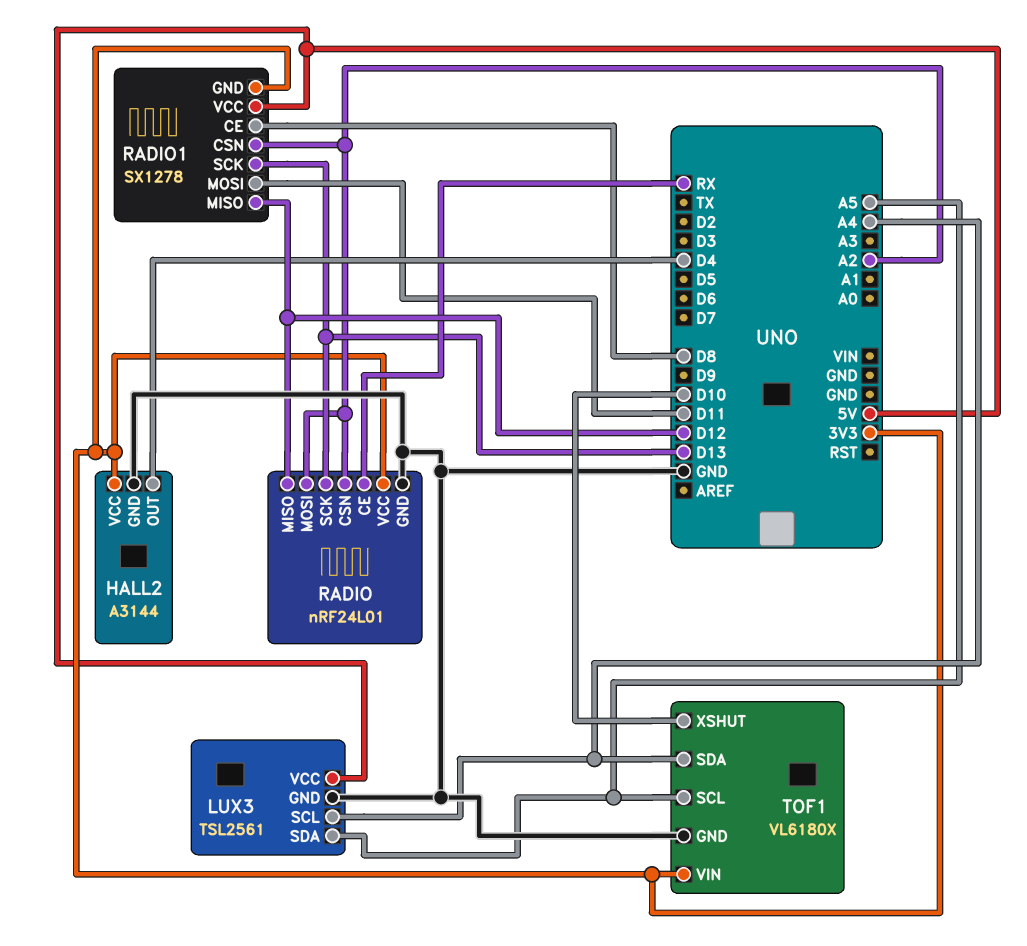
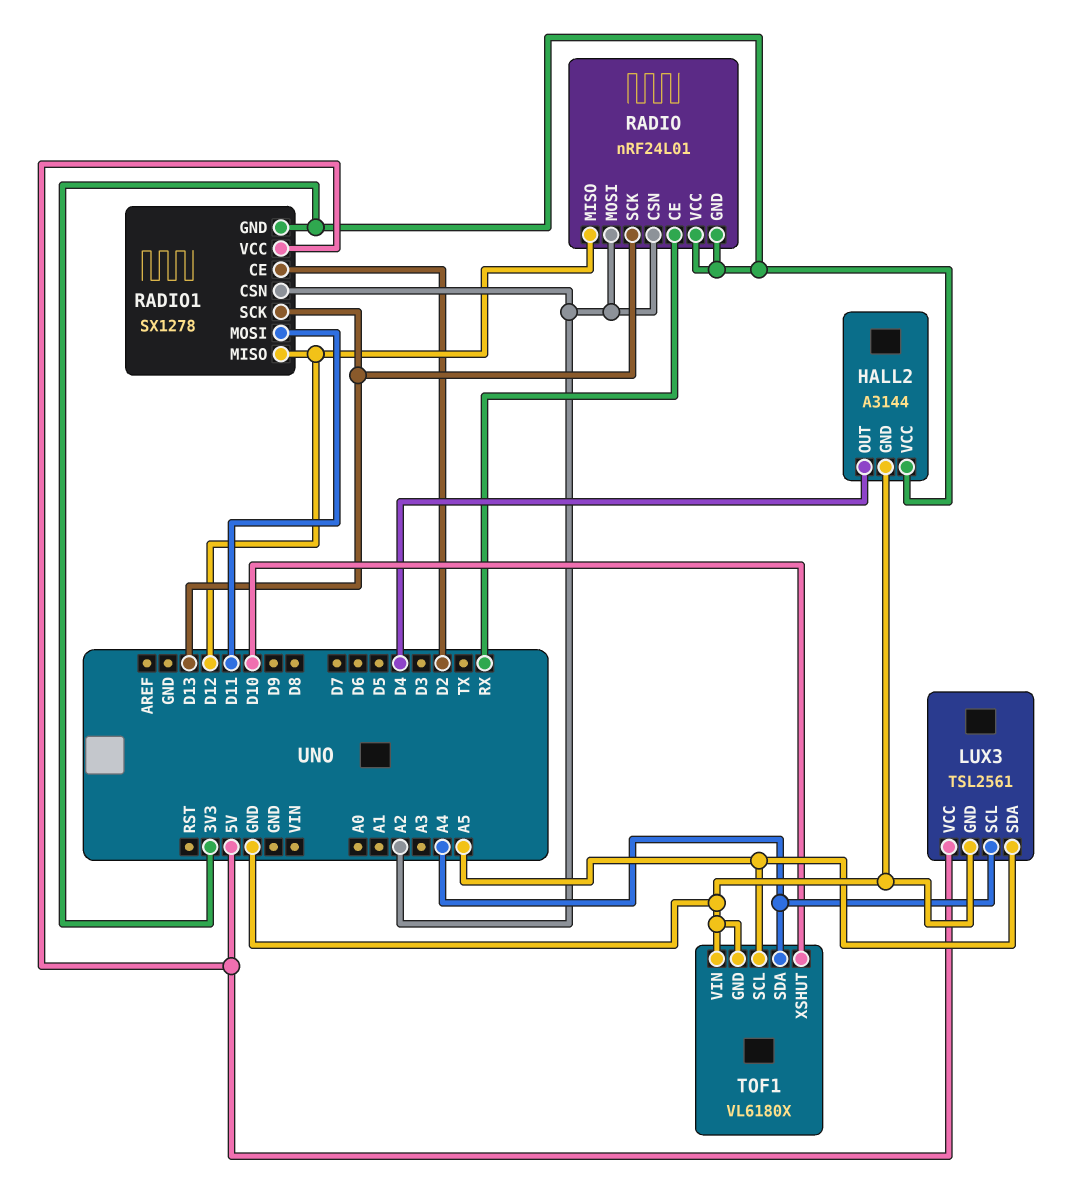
RADIO pin GND: GND -> 3V3
RADIO1 pin CE: D8 -> D2
TOF1 pin VIN: 3V3 -> GND

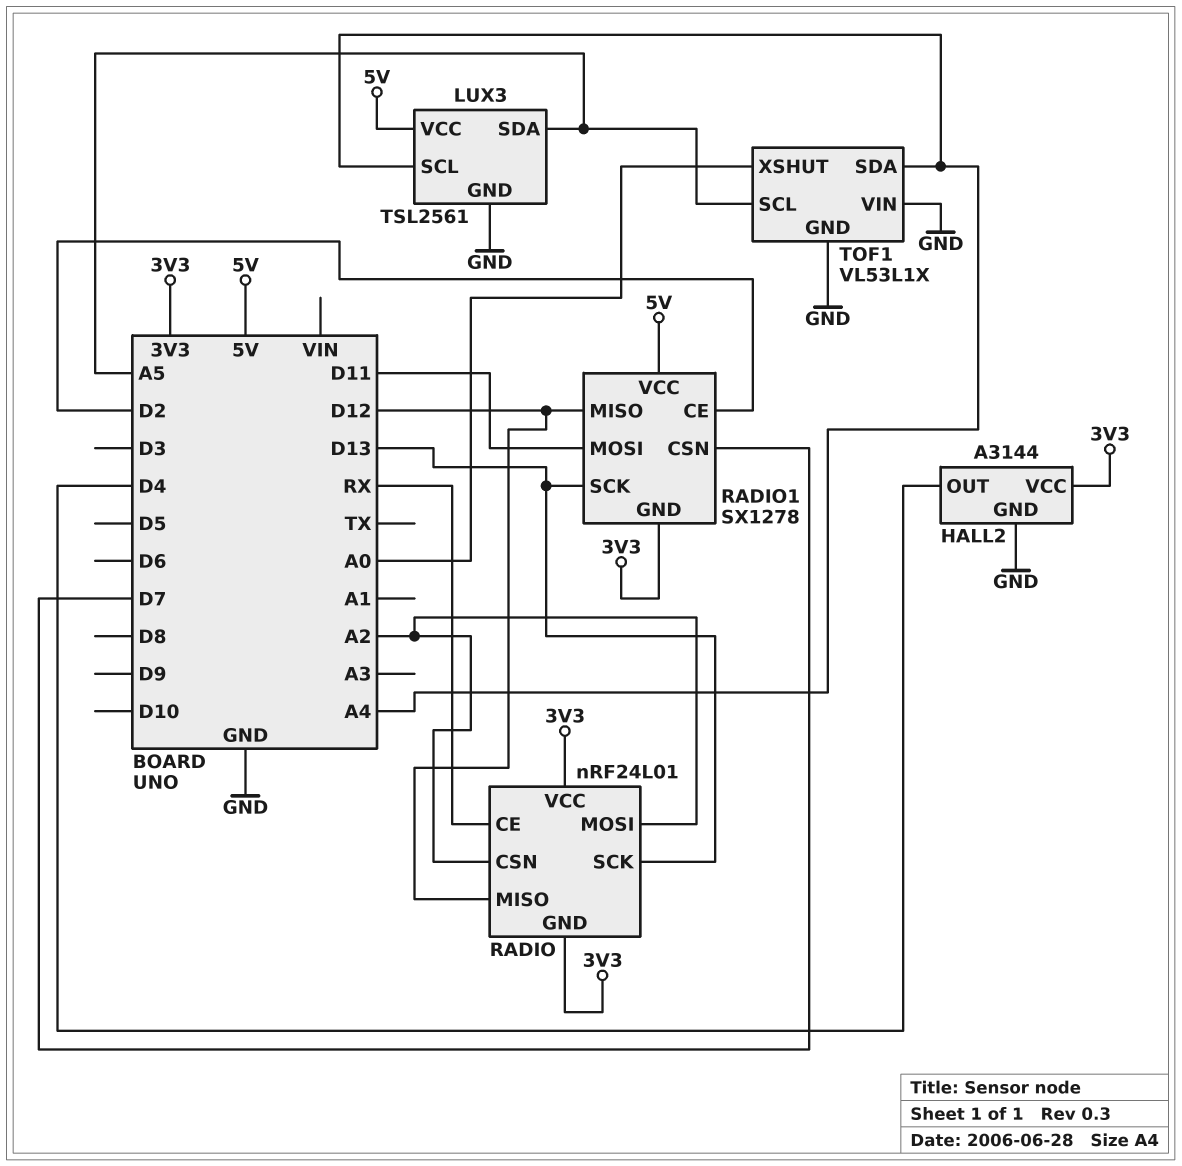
RADIO1 pin CSN: A2 -> D7
TOF1: VL6180X -> VL53L1X
TOF1 pin XSHUT: D10 -> A0

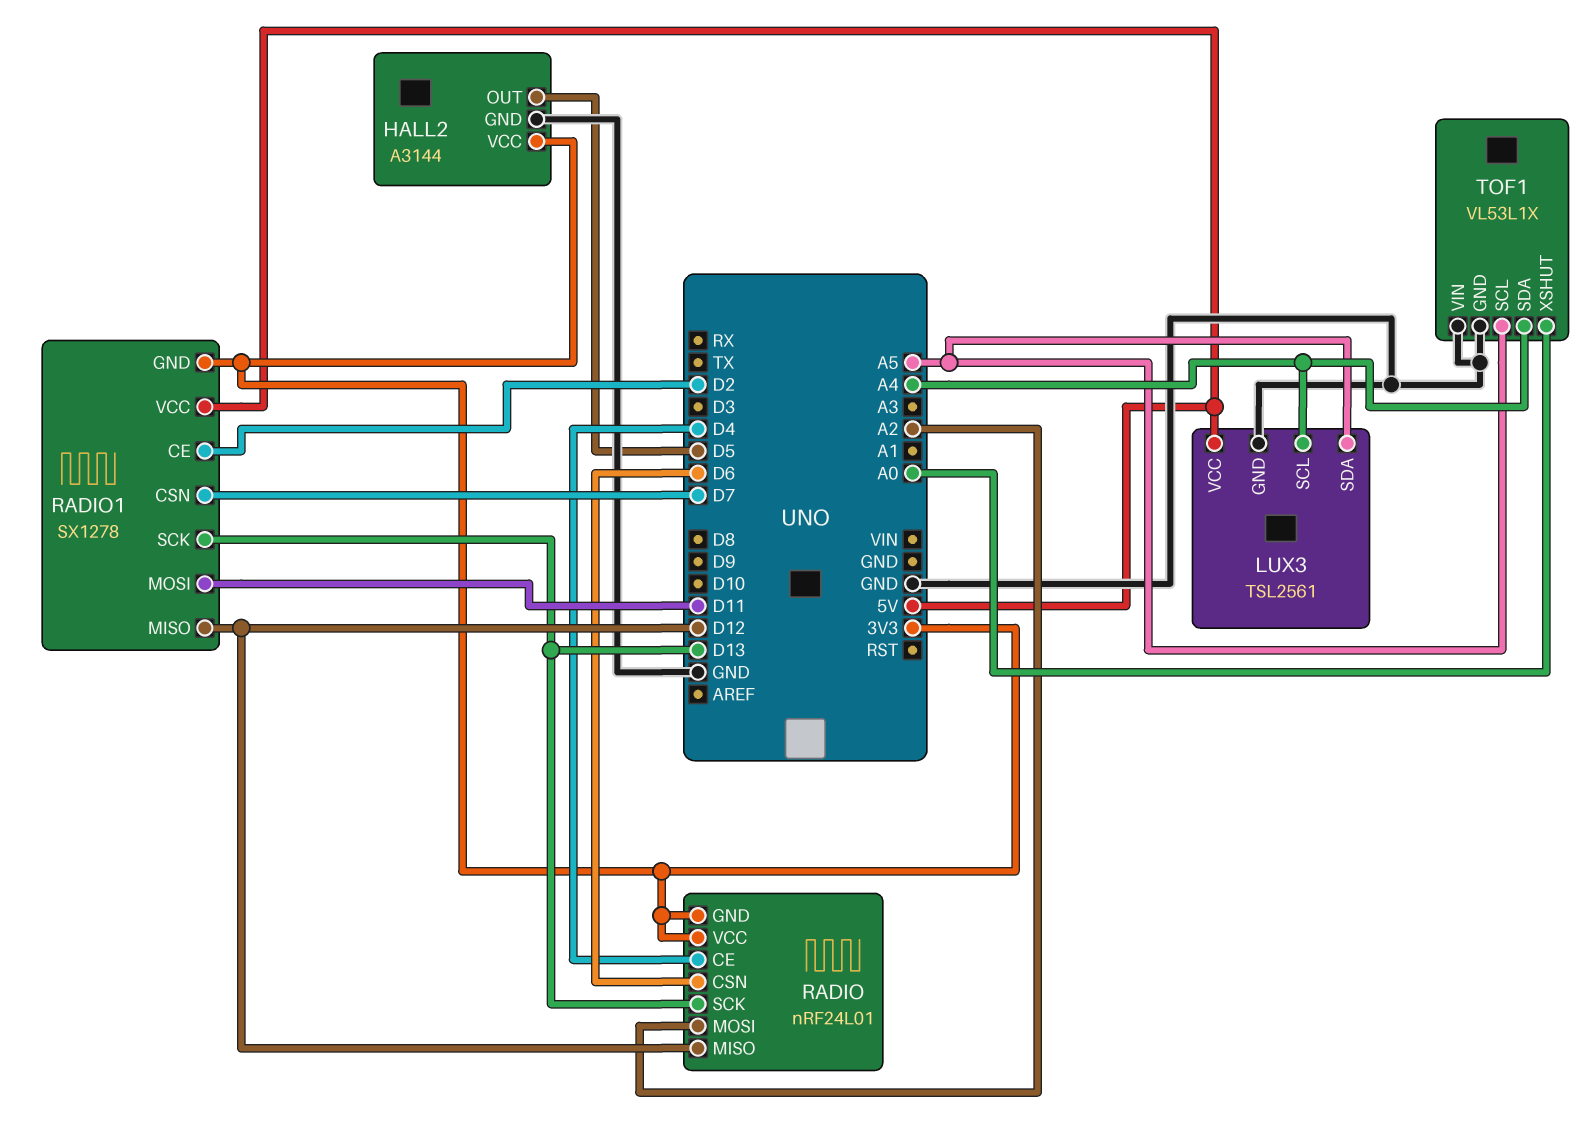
HALL2 pin OUT: D4 -> D5
RADIO pin CE: RX -> D4
RADIO pin CSN: A2 -> D6

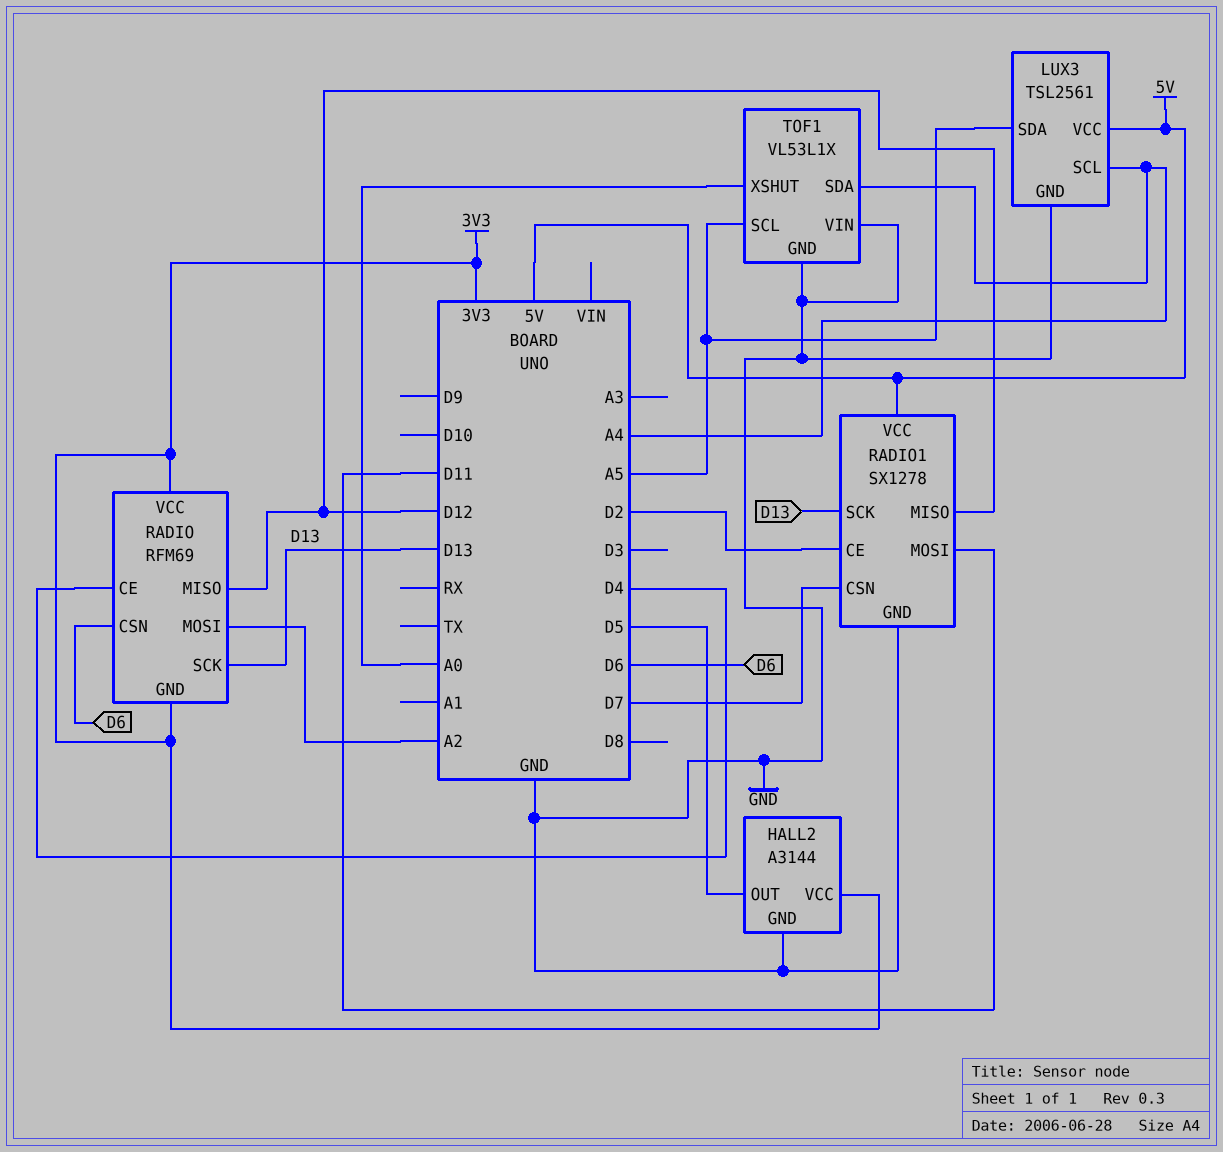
RADIO: nRF24L01 -> RFM69
RADIO1 pin GND: 3V3 -> GND

